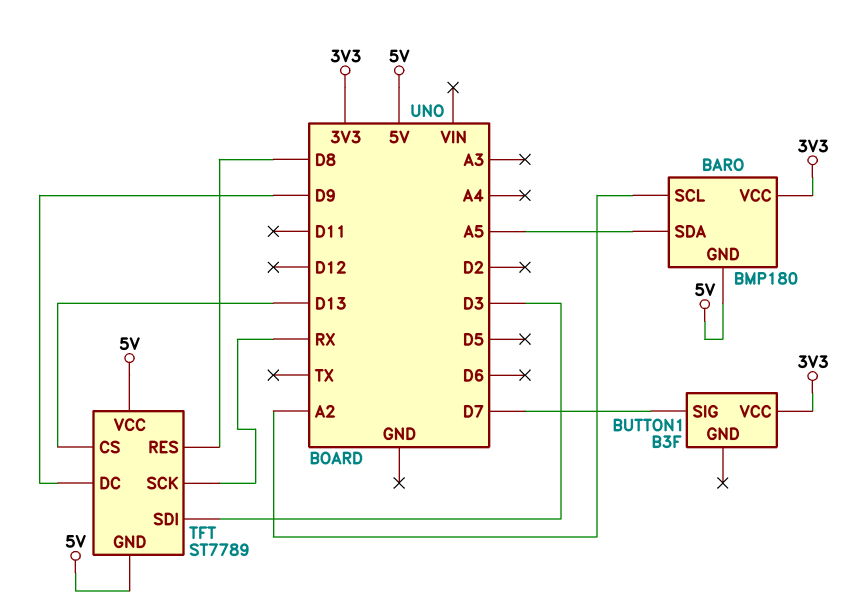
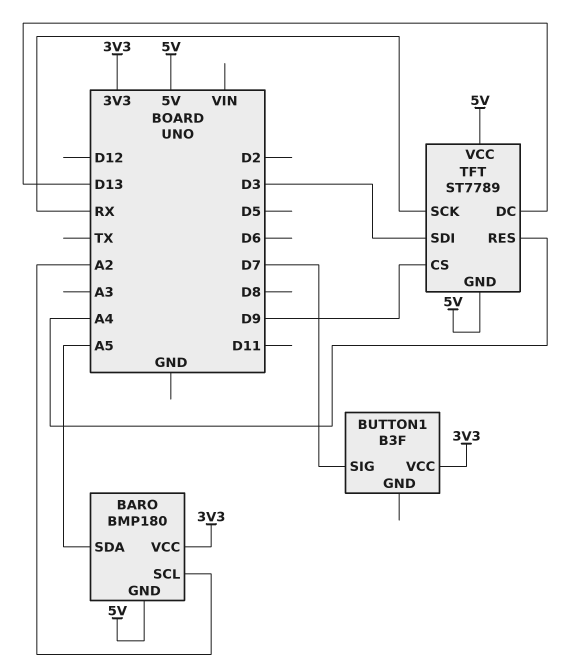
TFT pin CS: D13 -> D9
TFT pin DC: D9 -> D13
TFT pin RES: D8 -> A4

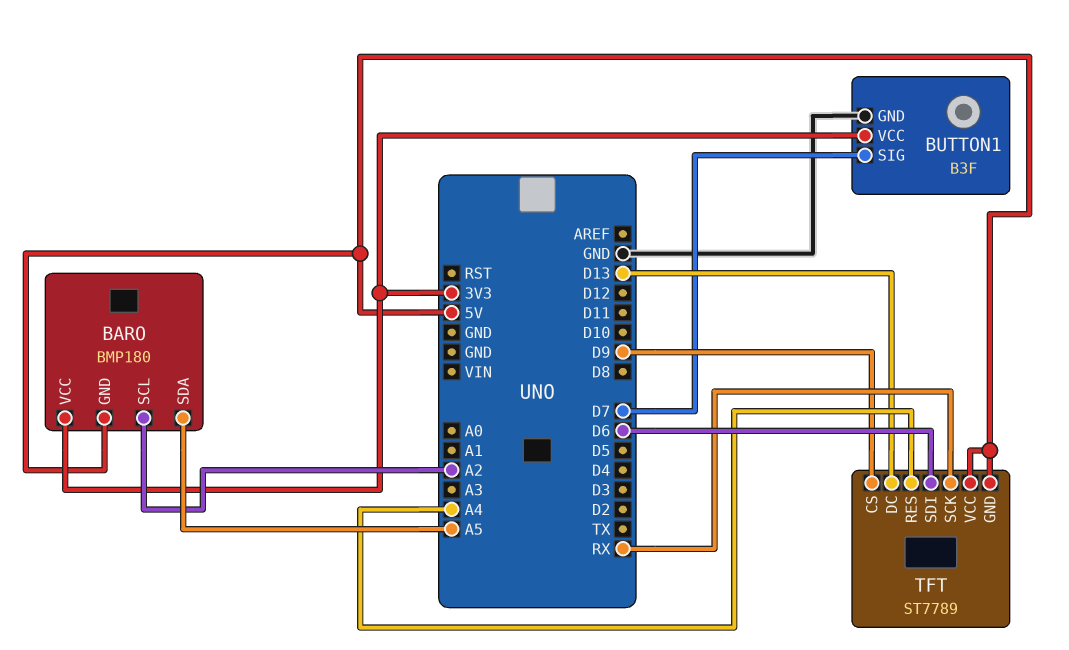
BUTTON1 pin GND: none -> GND
TFT pin SDI: D3 -> D6

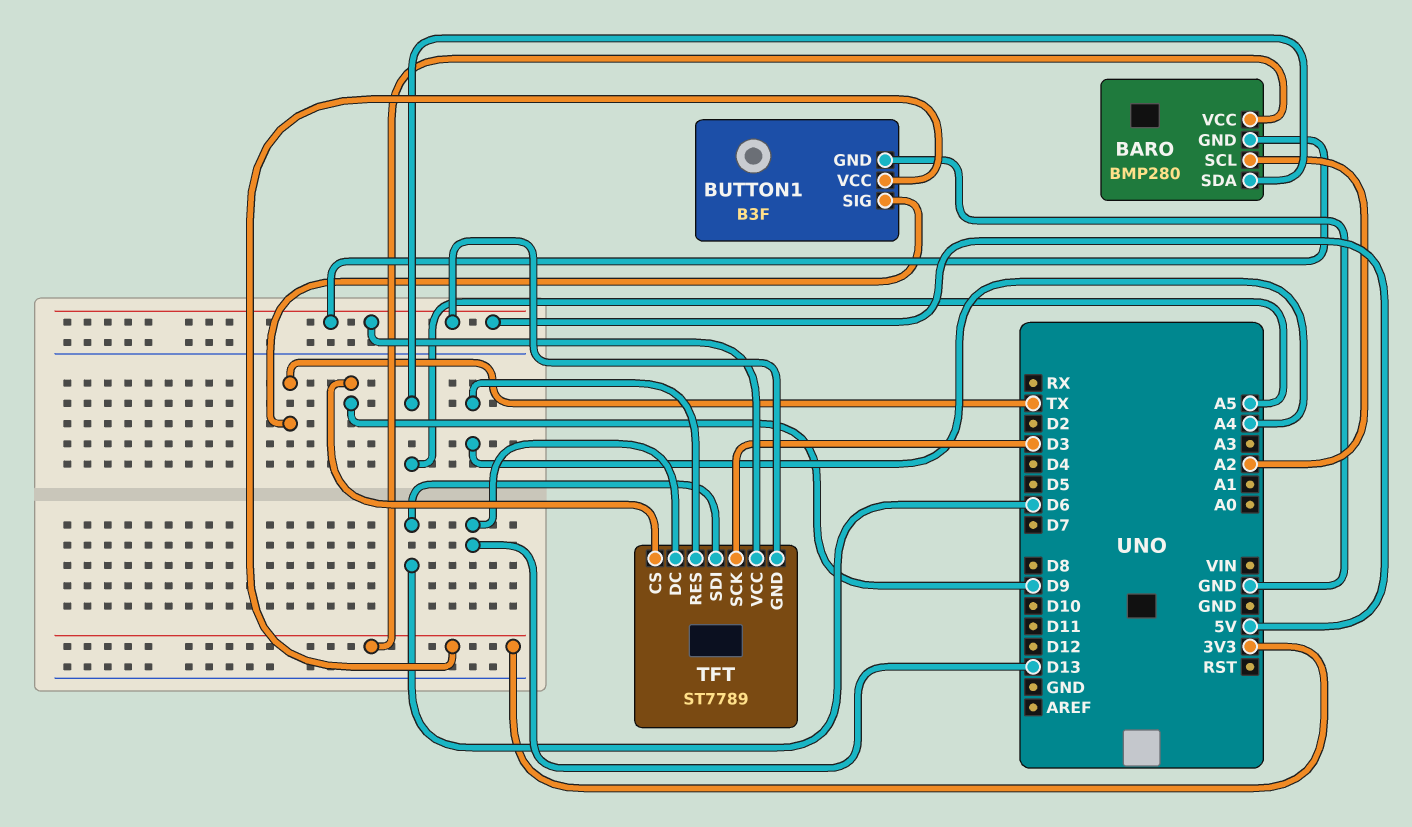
BARO: BMP180 -> BMP280
BUTTON1 pin SIG: D7 -> TX
TFT pin SCK: RX -> D3

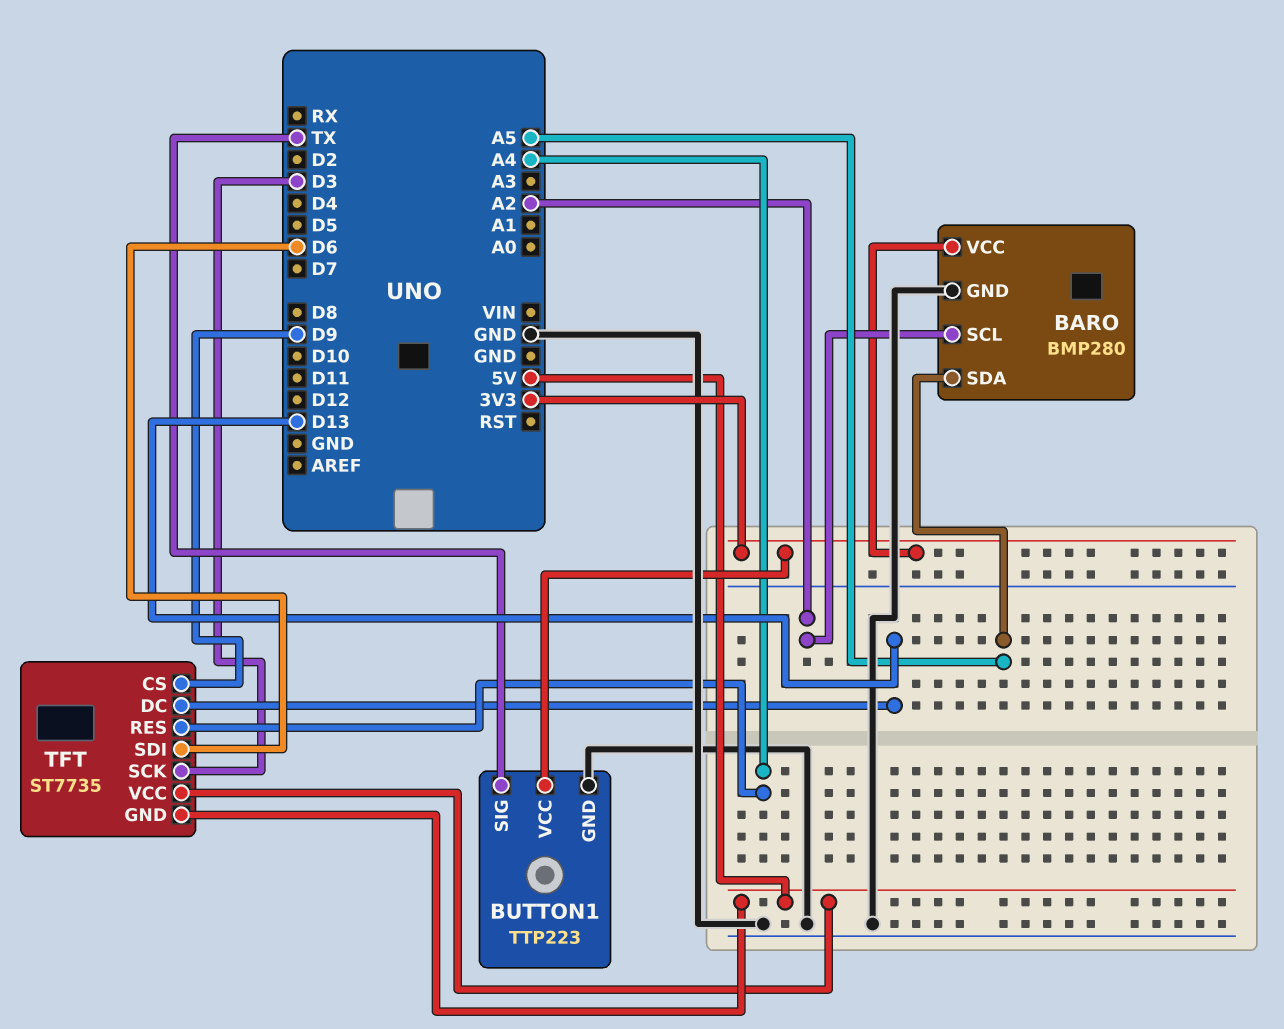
BARO pin GND: 5V -> GND
BUTTON1: B3F -> TTP223
TFT: ST7789 -> ST7735

